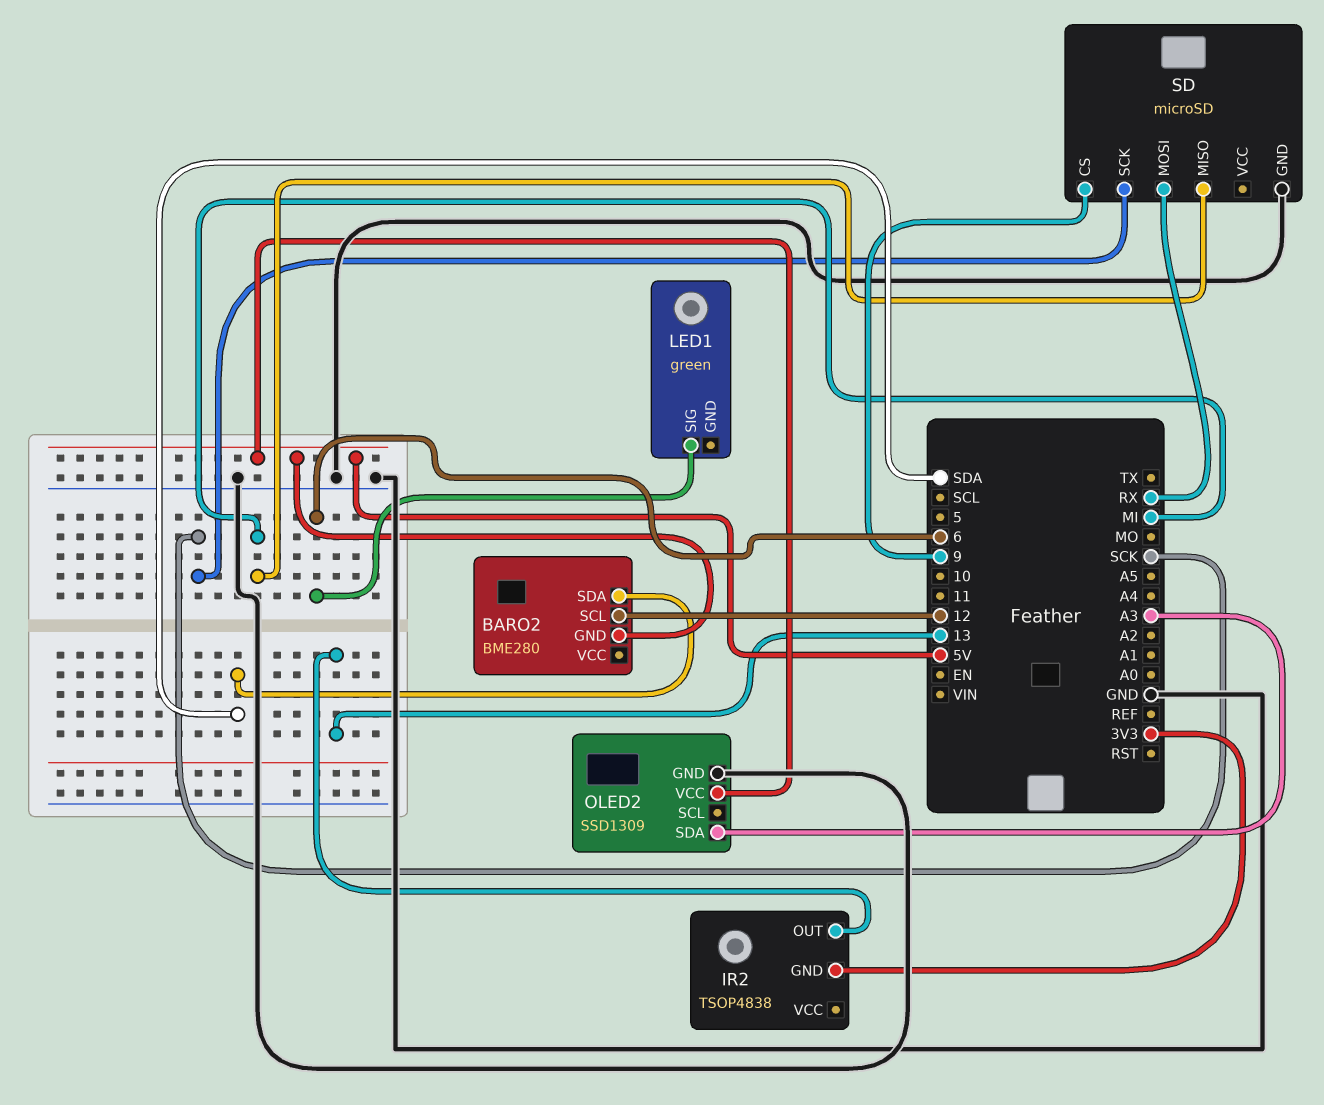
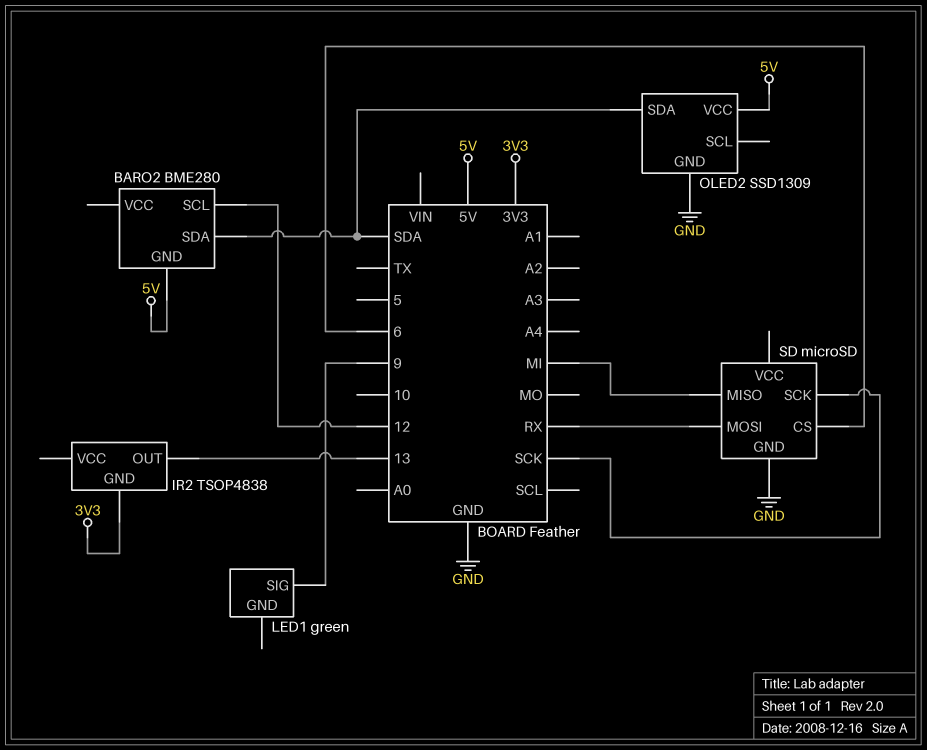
LED1 pin SIG: 6 -> 9
OLED2 pin SDA: A3 -> SDA
SD pin CS: 9 -> 6

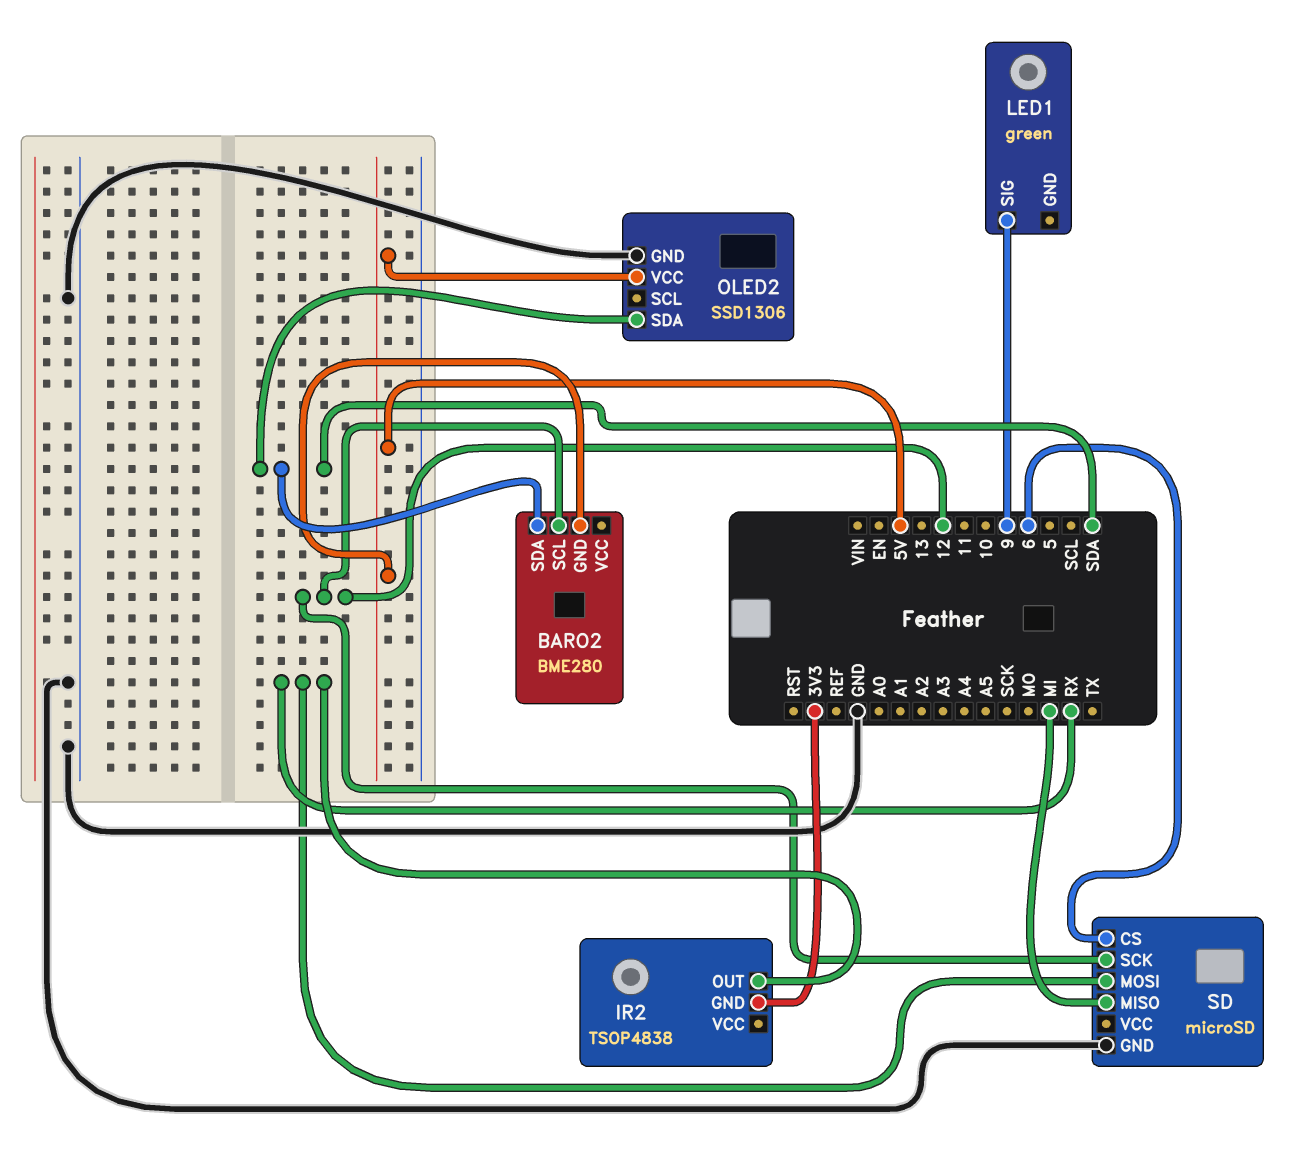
IR2 pin OUT: 13 -> RX
OLED2: SSD1309 -> SSD1306
SD pin SCK: SCK -> 12

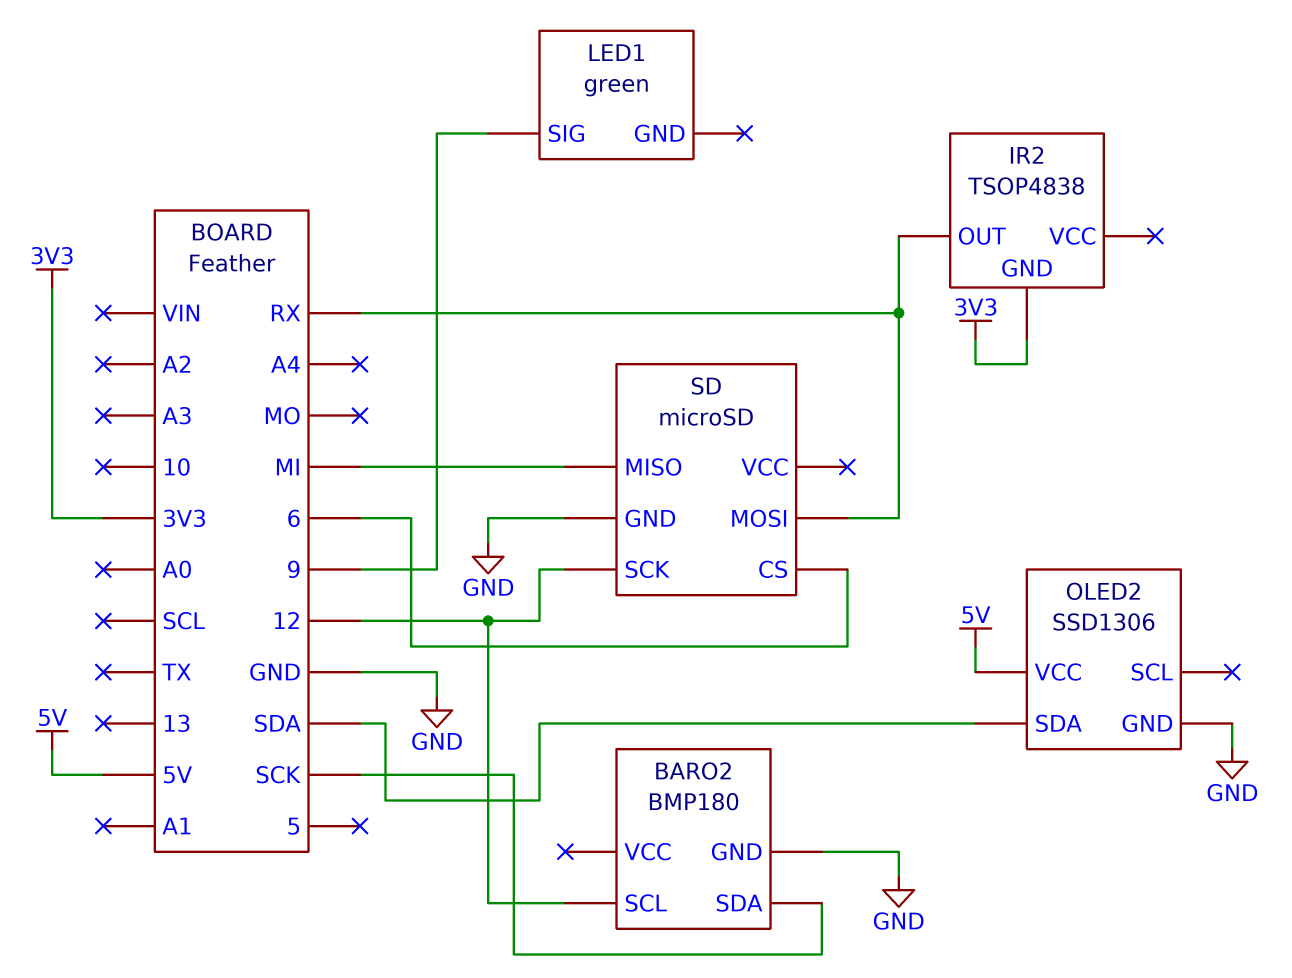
BARO2: BME280 -> BMP180
BARO2 pin GND: 5V -> GND
BARO2 pin SDA: SDA -> SCK

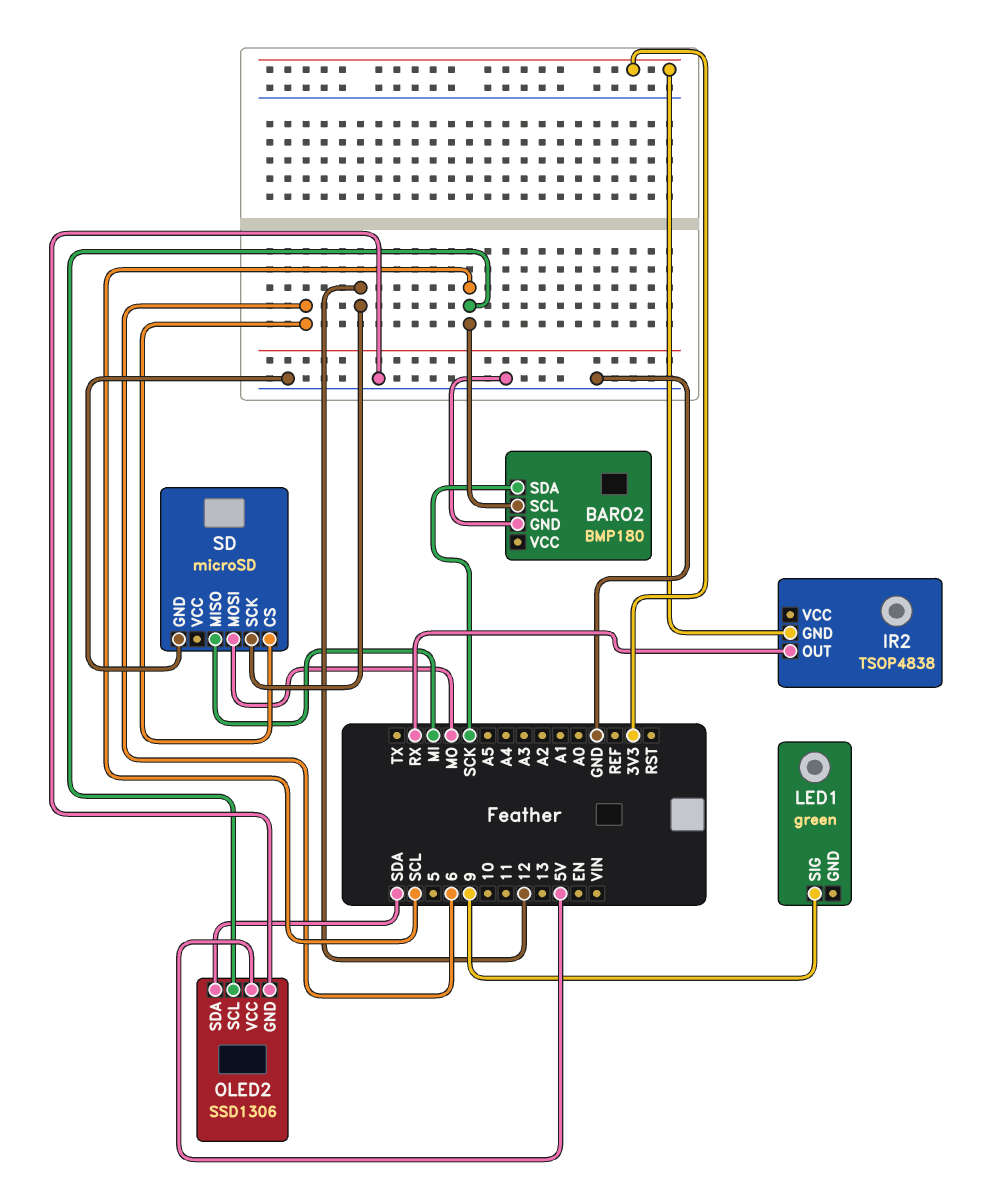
BARO2 pin SCL: 12 -> SCL
OLED2 pin SCL: none -> SCL
SD pin MOSI: RX -> MO

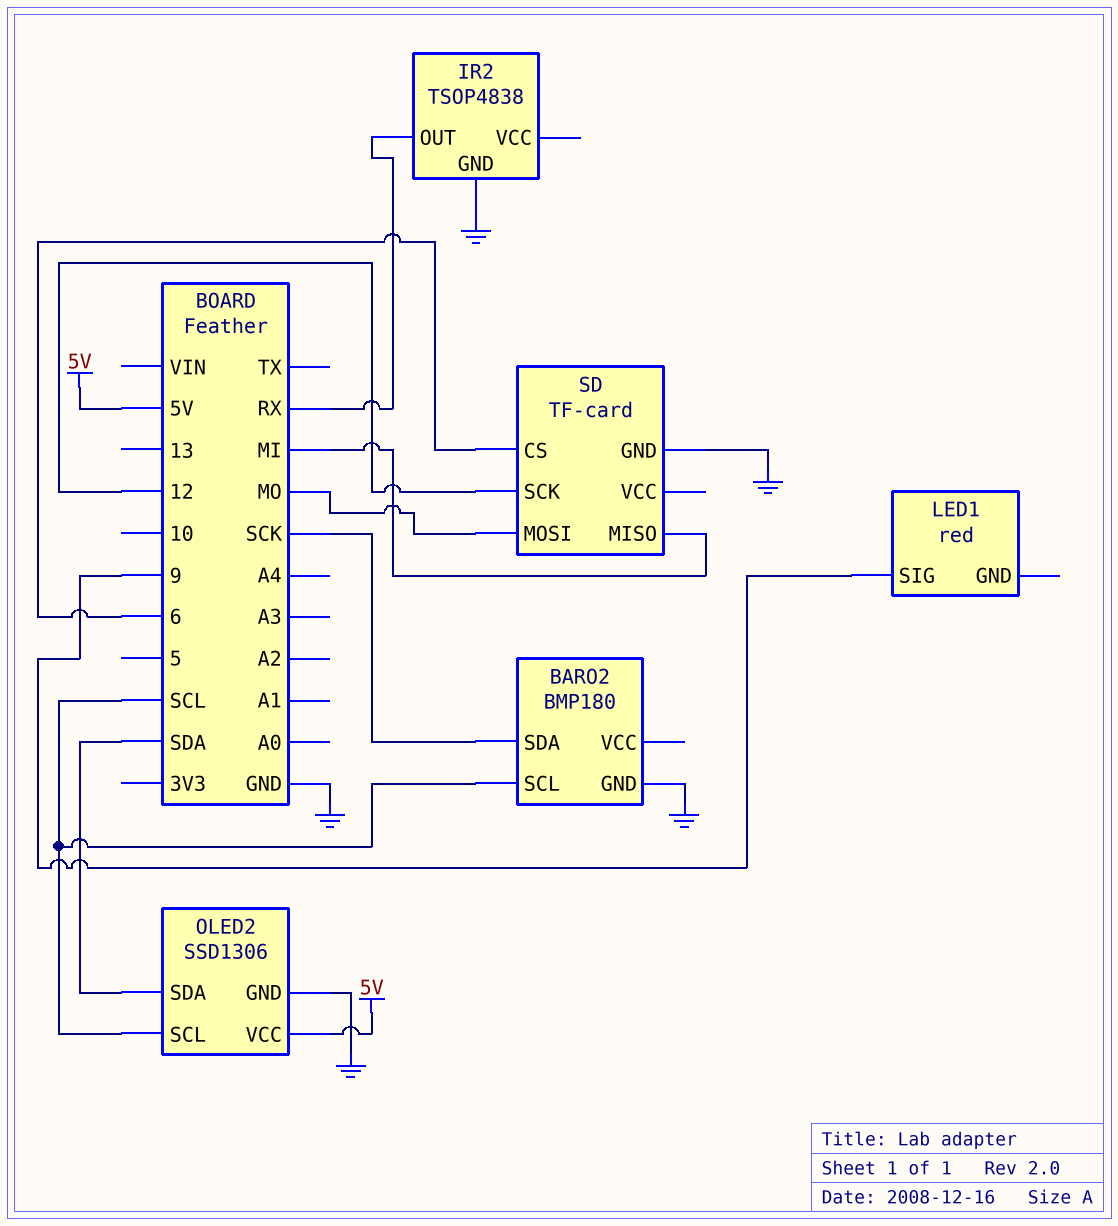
IR2 pin GND: 3V3 -> GND
LED1: green -> red
SD: microSD -> TF-card

